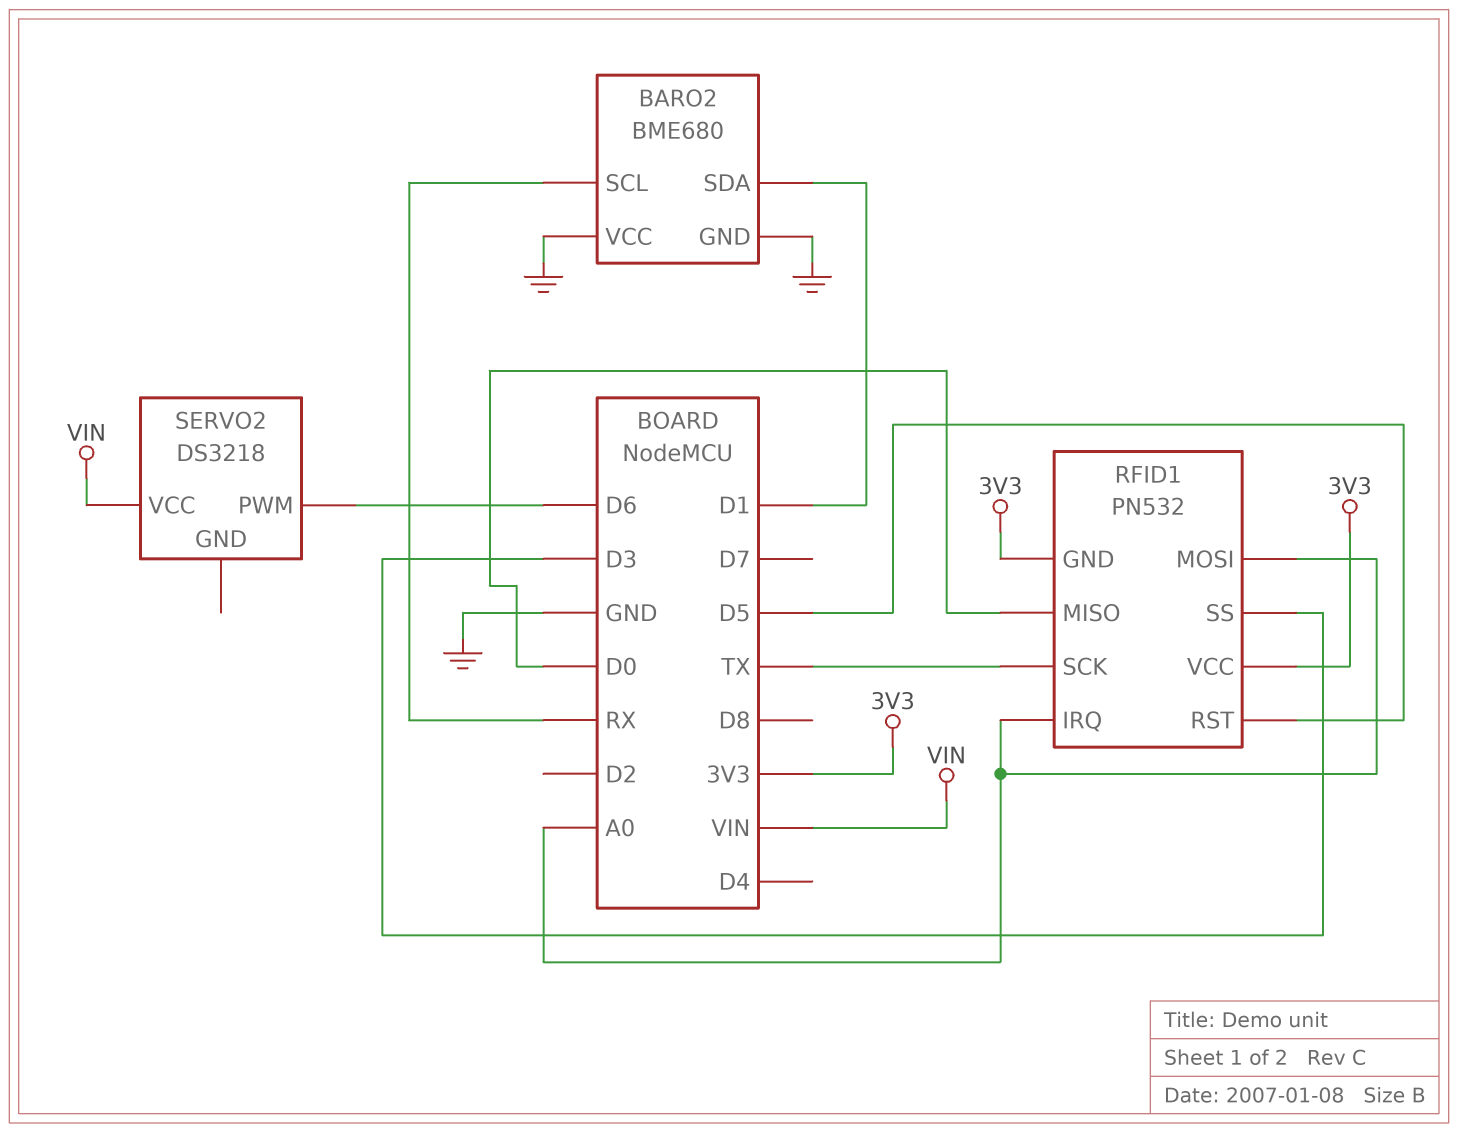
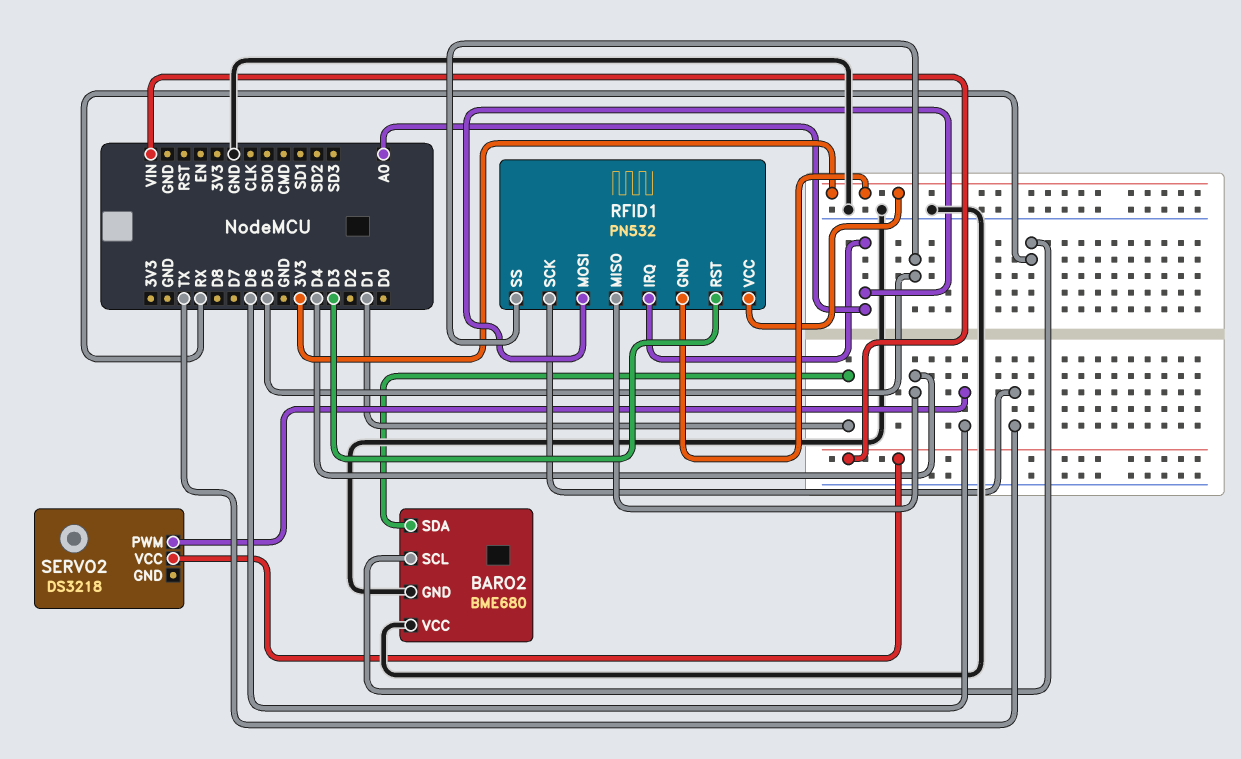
RFID1 pin MISO: D0 -> D4
RFID1 pin RST: D5 -> D3
RFID1 pin SS: D3 -> D5

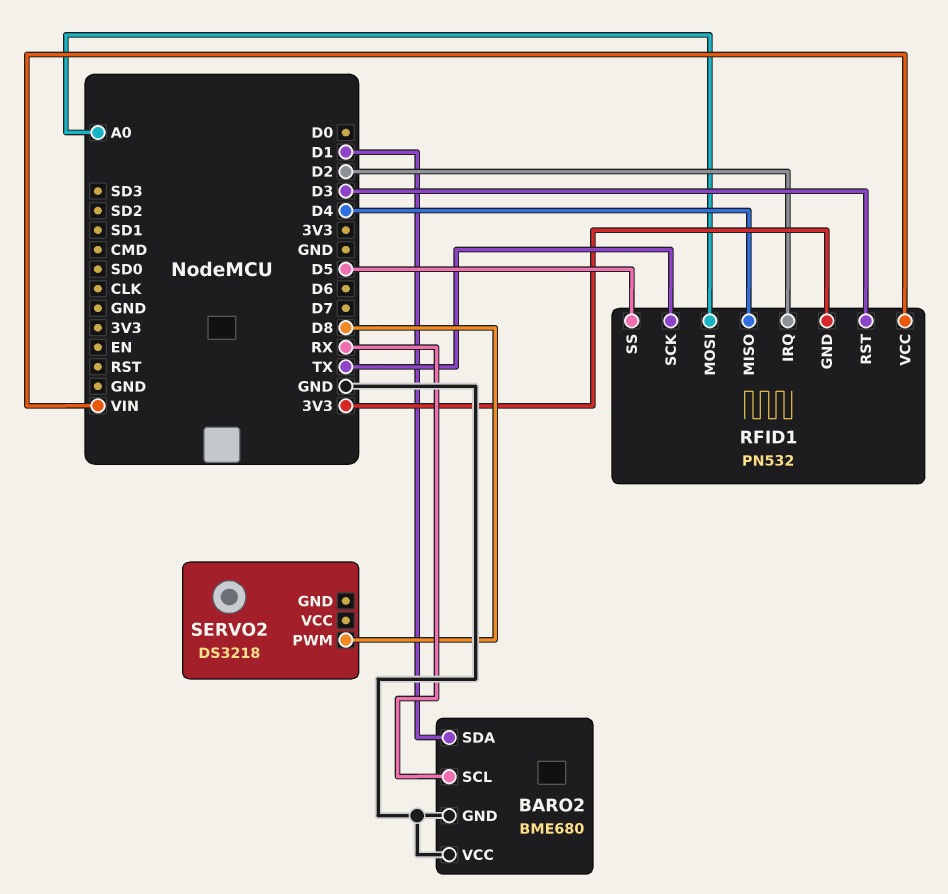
RFID1 pin IRQ: A0 -> D2
RFID1 pin VCC: 3V3 -> VIN
SERVO2 pin PWM: D6 -> D8
SERVO2 pin VCC: VIN -> none

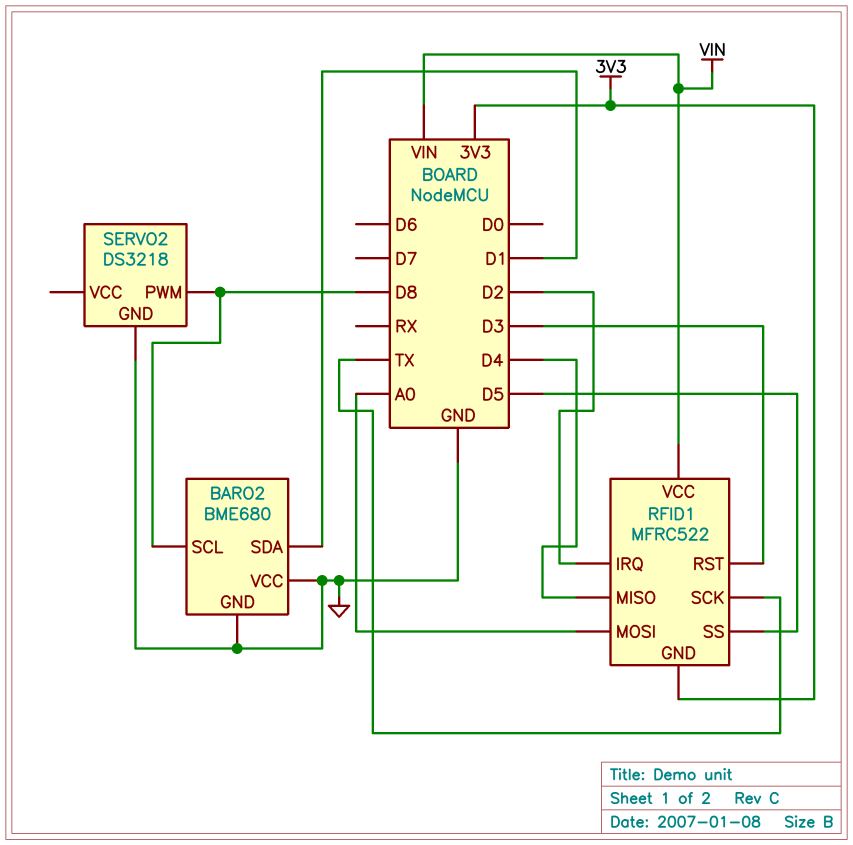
BARO2 pin SCL: RX -> D8
RFID1: PN532 -> MFRC522
SERVO2 pin GND: none -> GND

